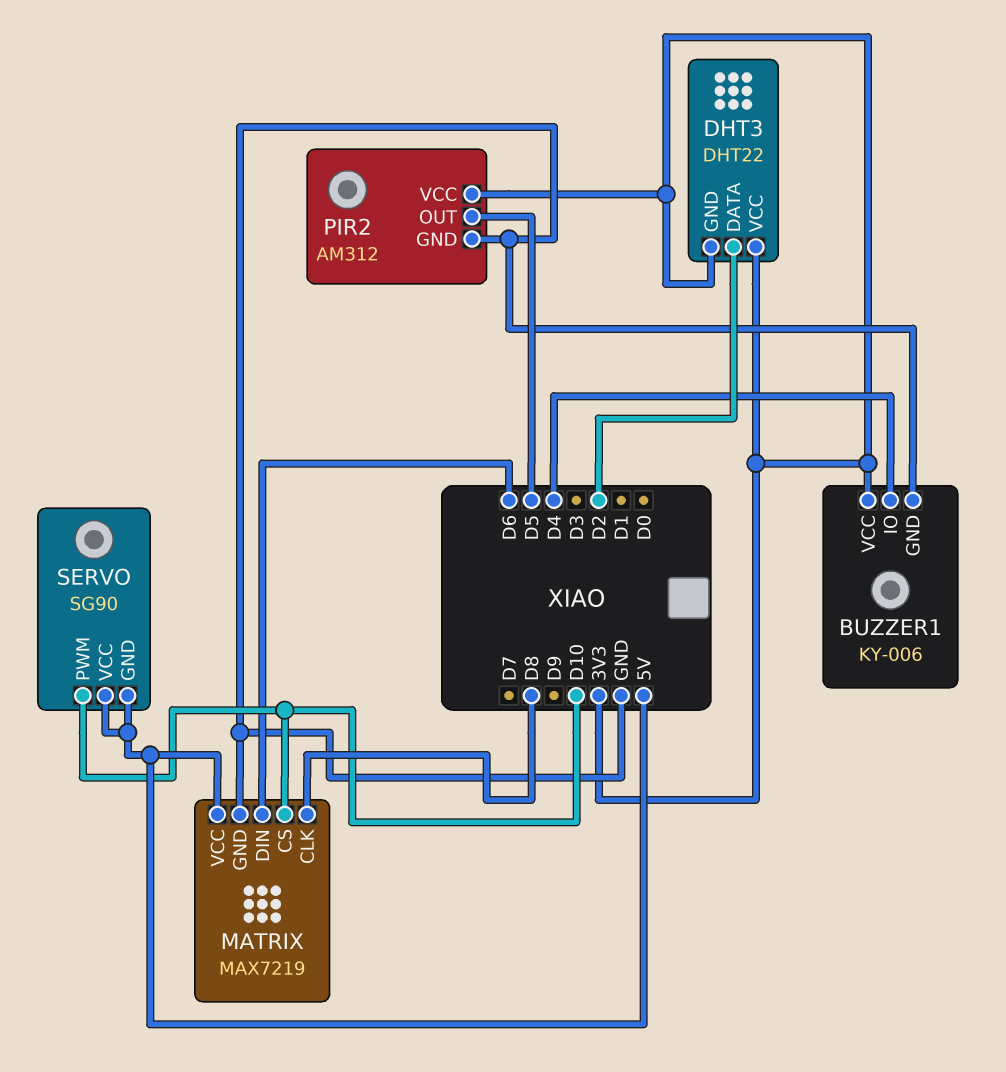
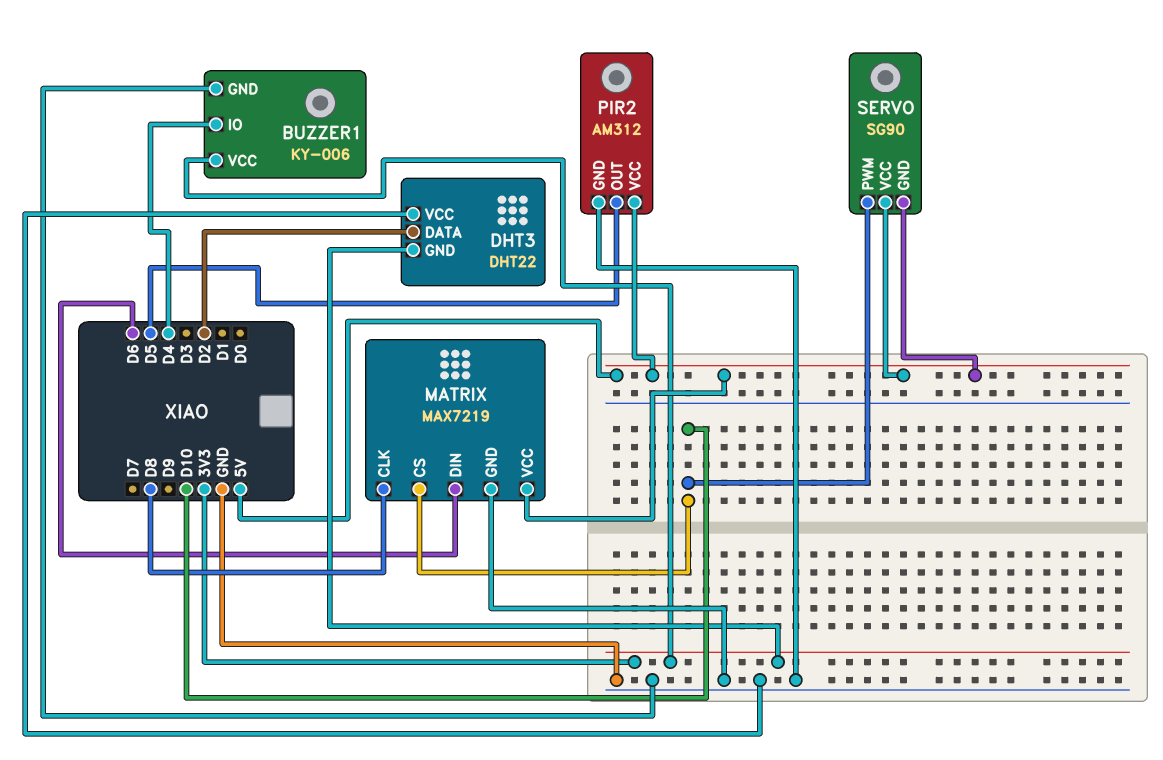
DHT3 pin VCC: 3V3 -> GND
PIR2 pin VCC: 3V3 -> 5V

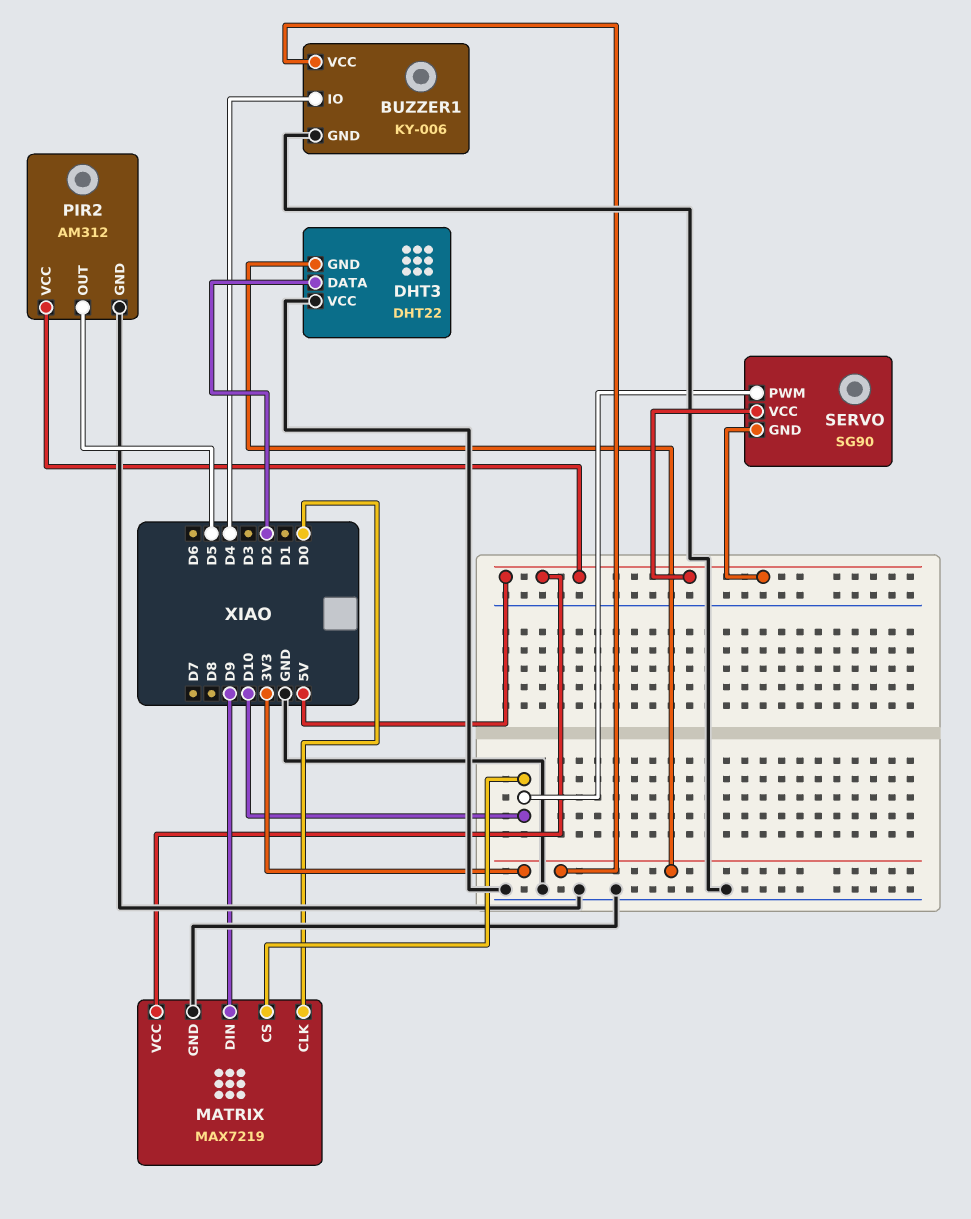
MATRIX pin CLK: D8 -> D0
MATRIX pin DIN: D6 -> D9

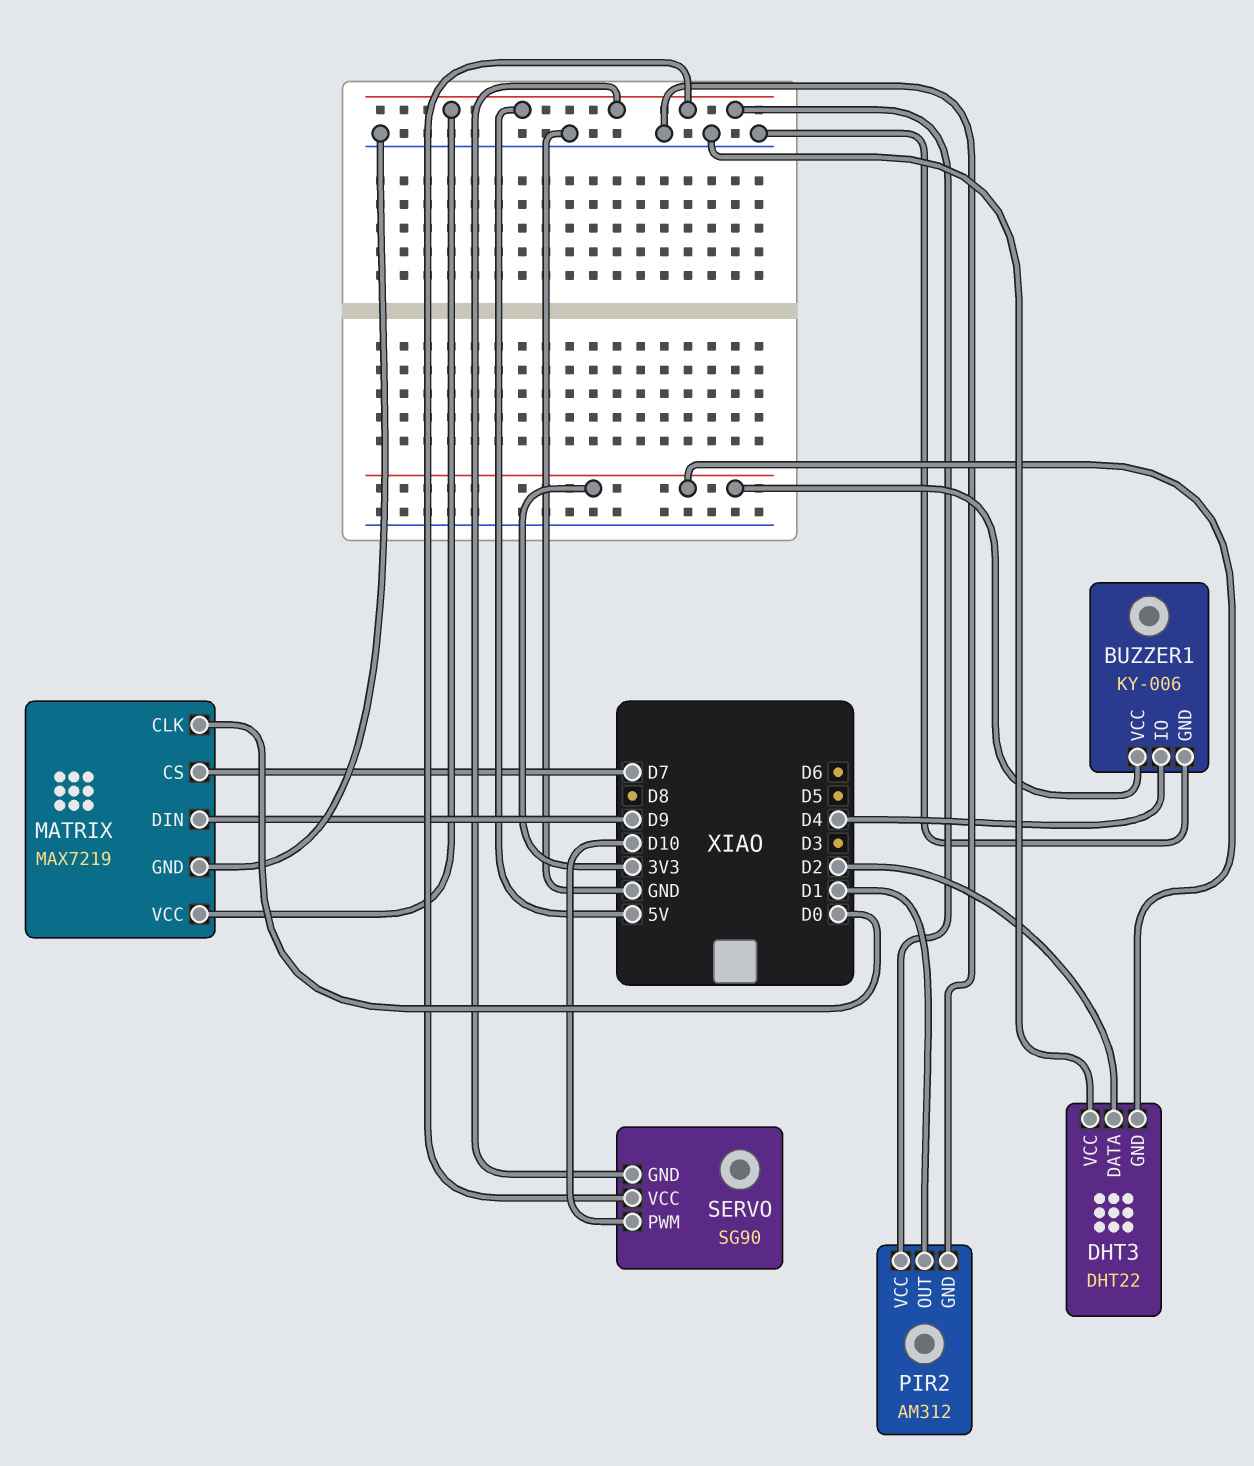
MATRIX pin CS: D10 -> D7
PIR2 pin OUT: D5 -> D1

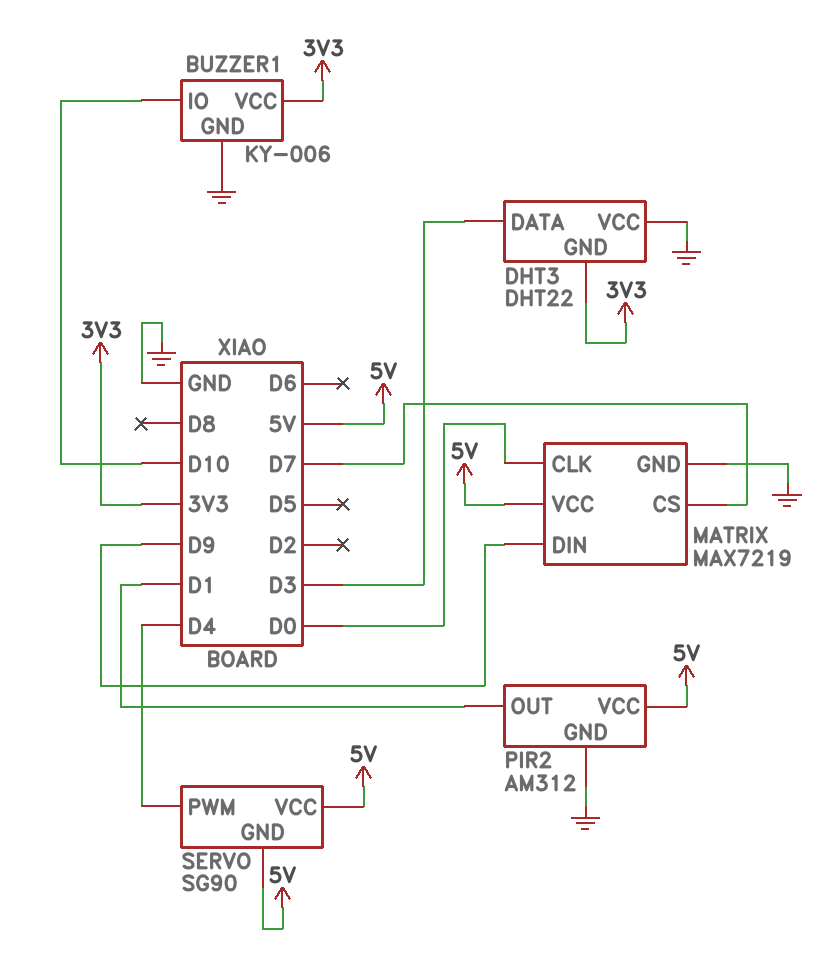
BUZZER1 pin IO: D4 -> D10
DHT3 pin DATA: D2 -> D3
SERVO pin PWM: D10 -> D4

